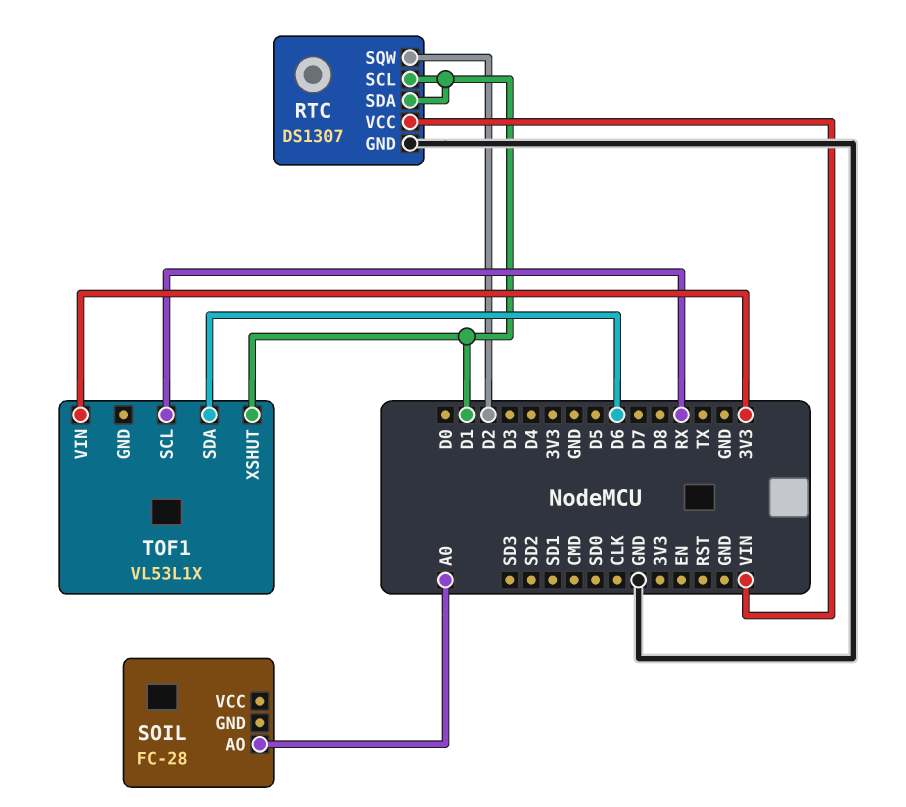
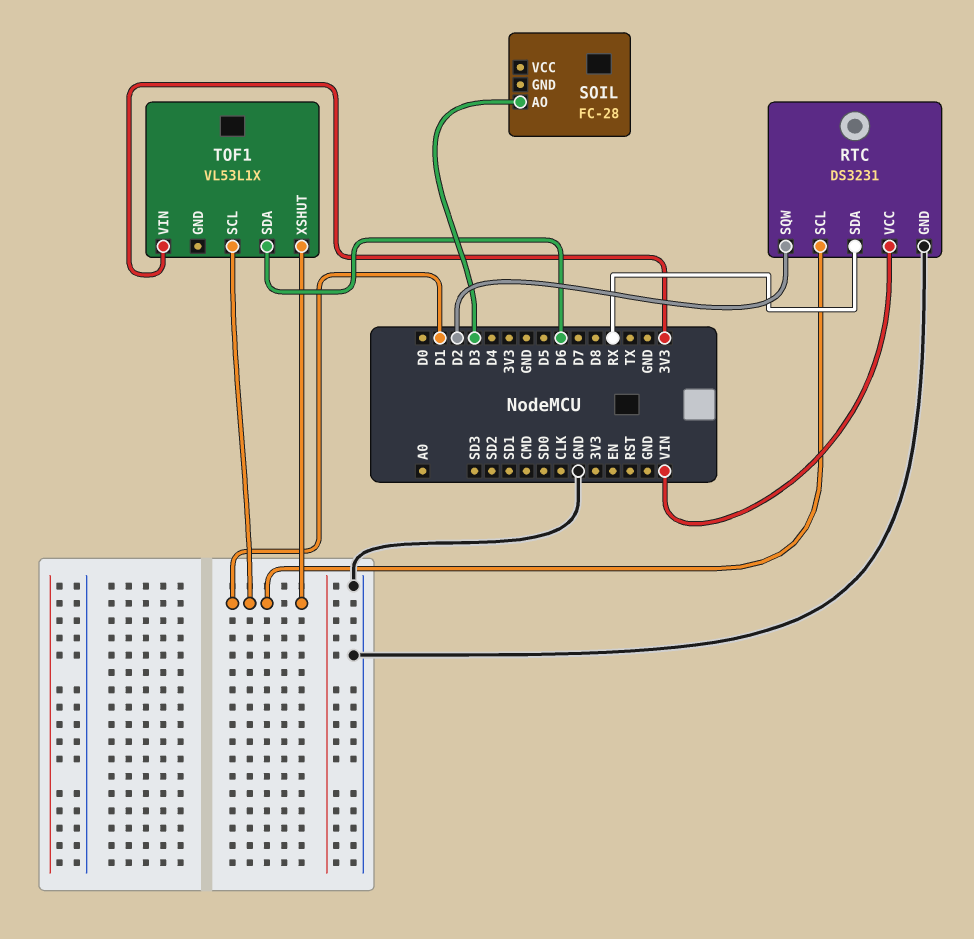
RTC: DS1307 -> DS3231
RTC pin SDA: D1 -> RX
SOIL pin AO: A0 -> D3
TOF1 pin SCL: RX -> D1

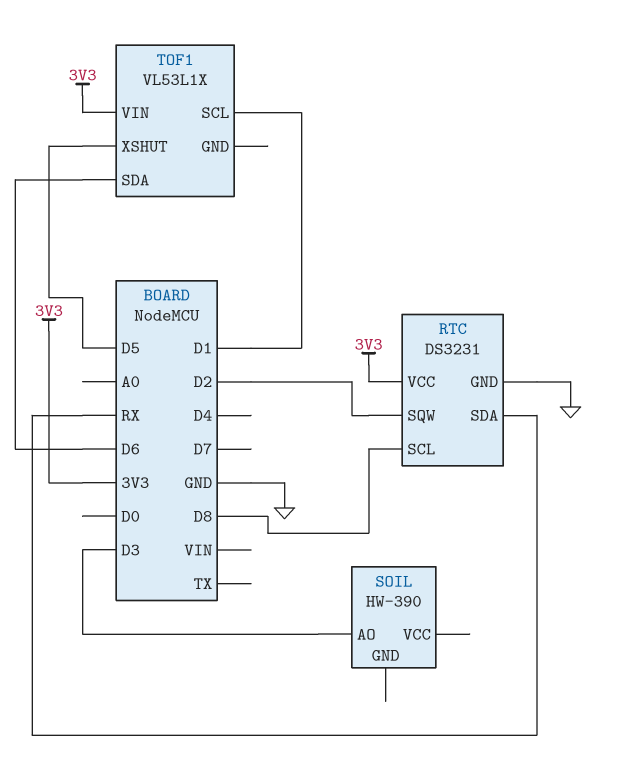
RTC pin SCL: D1 -> D8
RTC pin VCC: VIN -> 3V3
SOIL: FC-28 -> HW-390
TOF1 pin XSHUT: D1 -> D5

